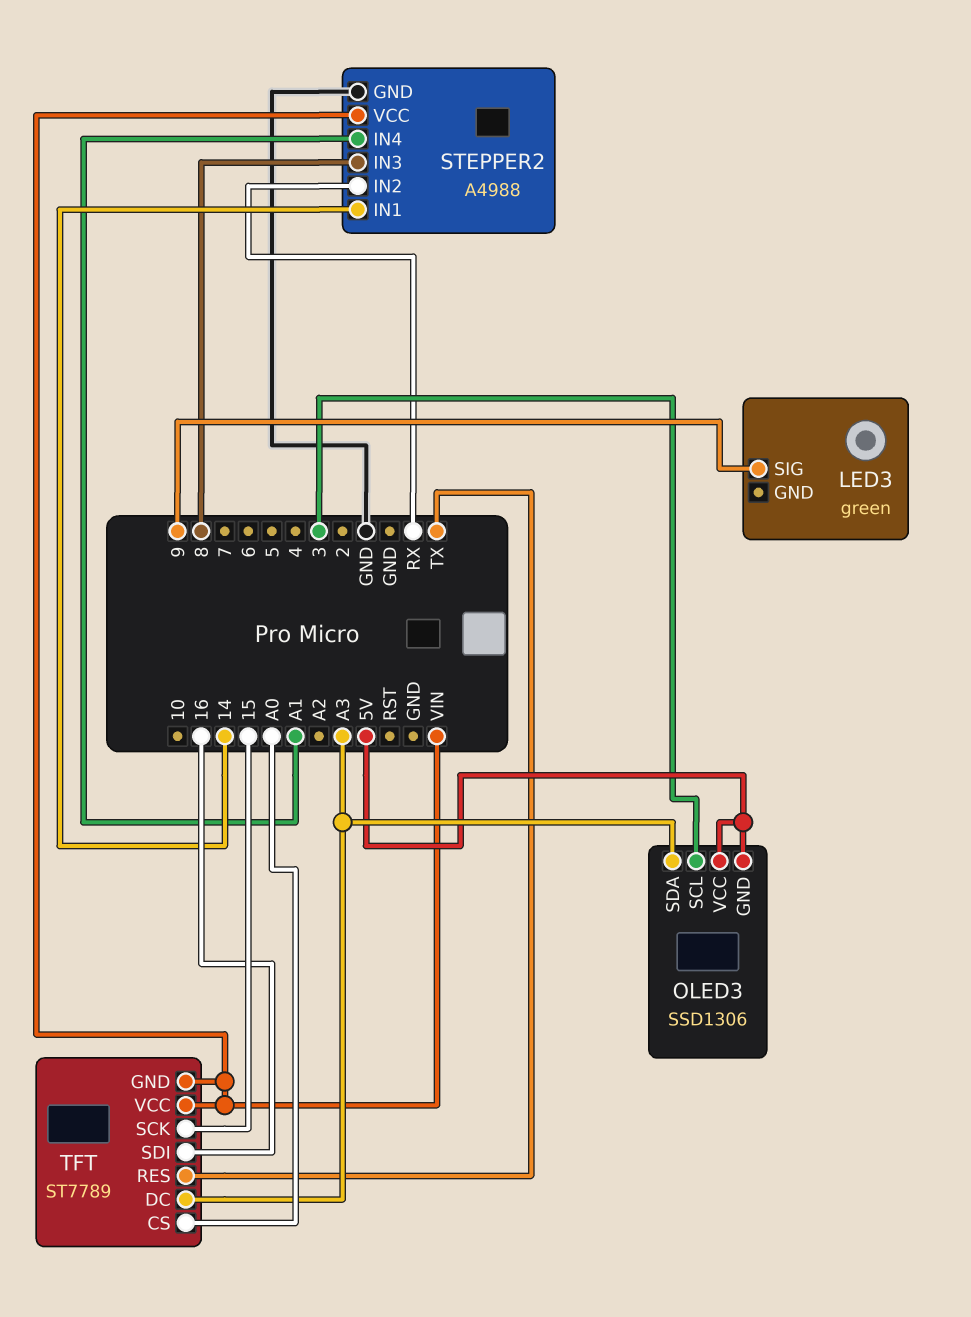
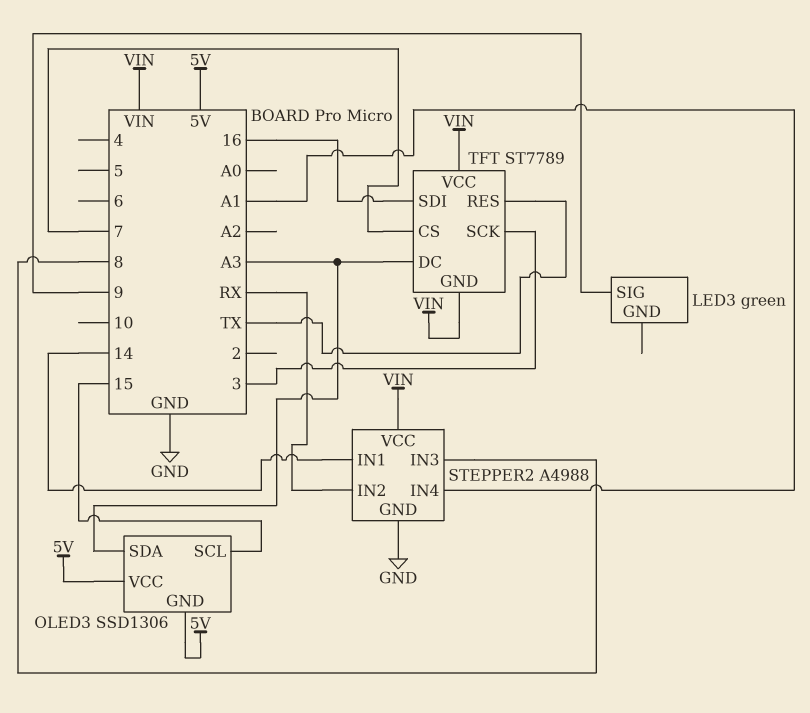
OLED3 pin SCL: 3 -> 15
TFT pin CS: A0 -> 7
TFT pin SCK: 15 -> 3

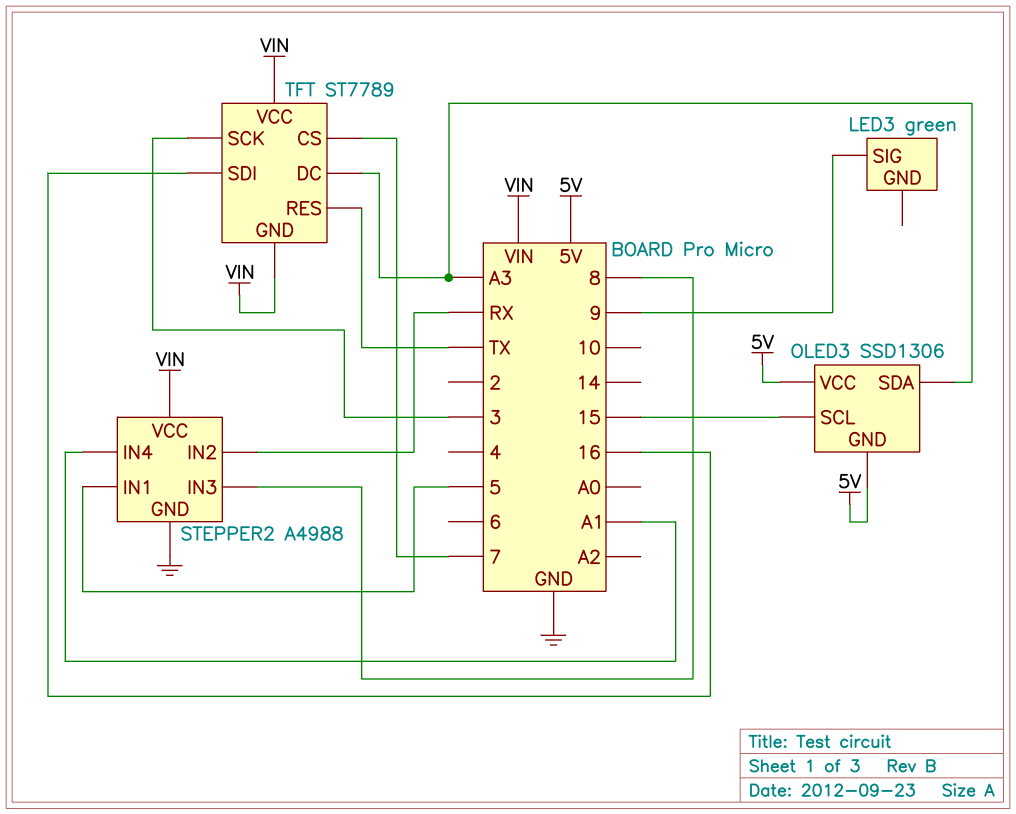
STEPPER2 pin IN1: 14 -> 5

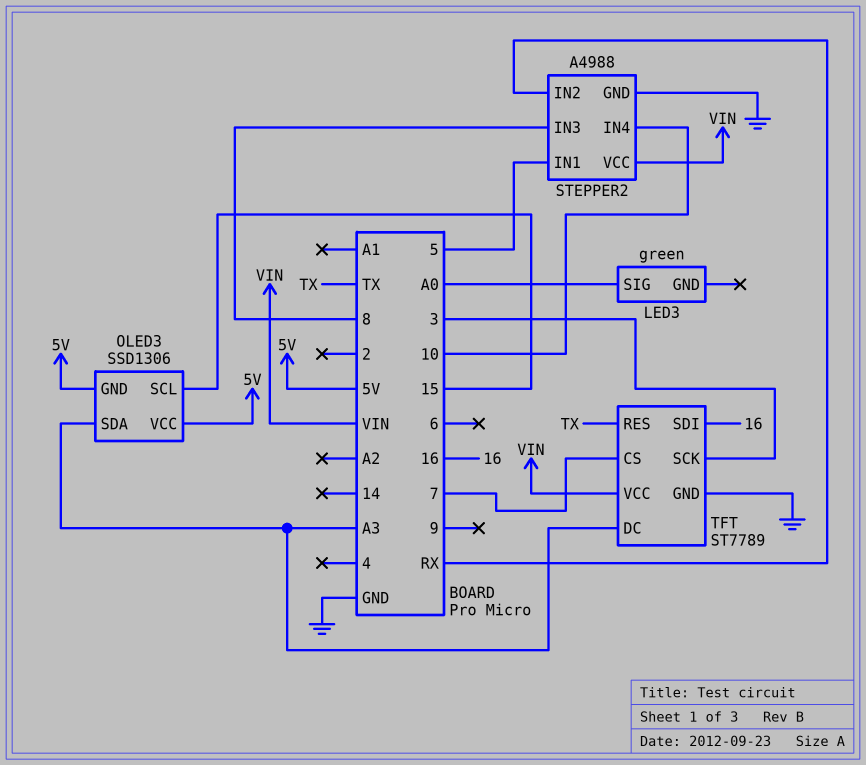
LED3 pin SIG: 9 -> A0
STEPPER2 pin IN4: A1 -> 10
TFT pin GND: VIN -> GND

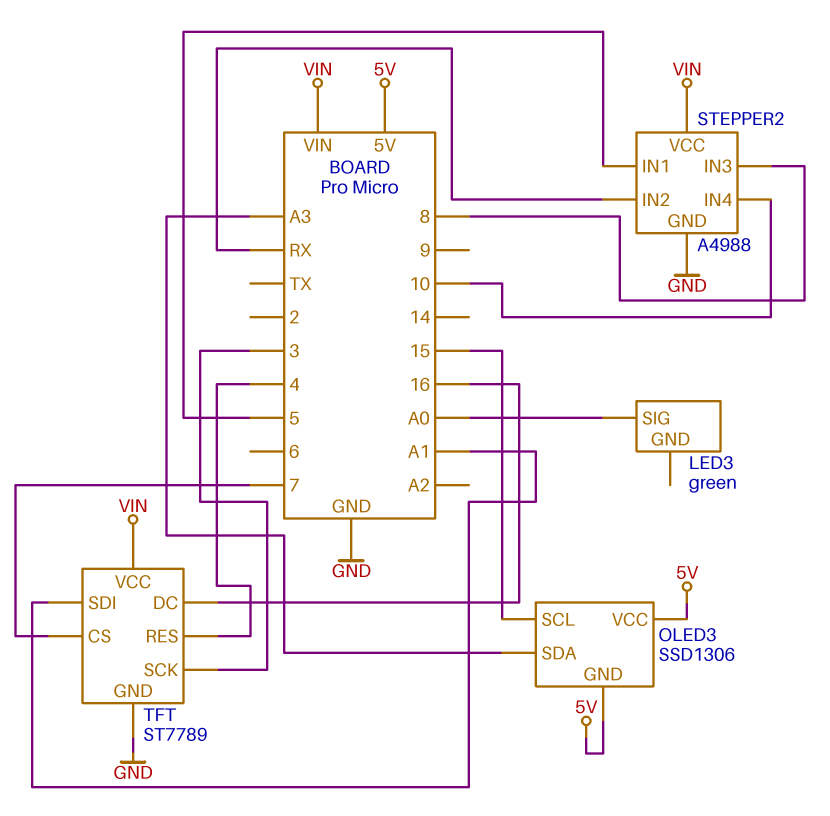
TFT pin DC: A3 -> 16
TFT pin RES: TX -> 4
TFT pin SDI: 16 -> A1

